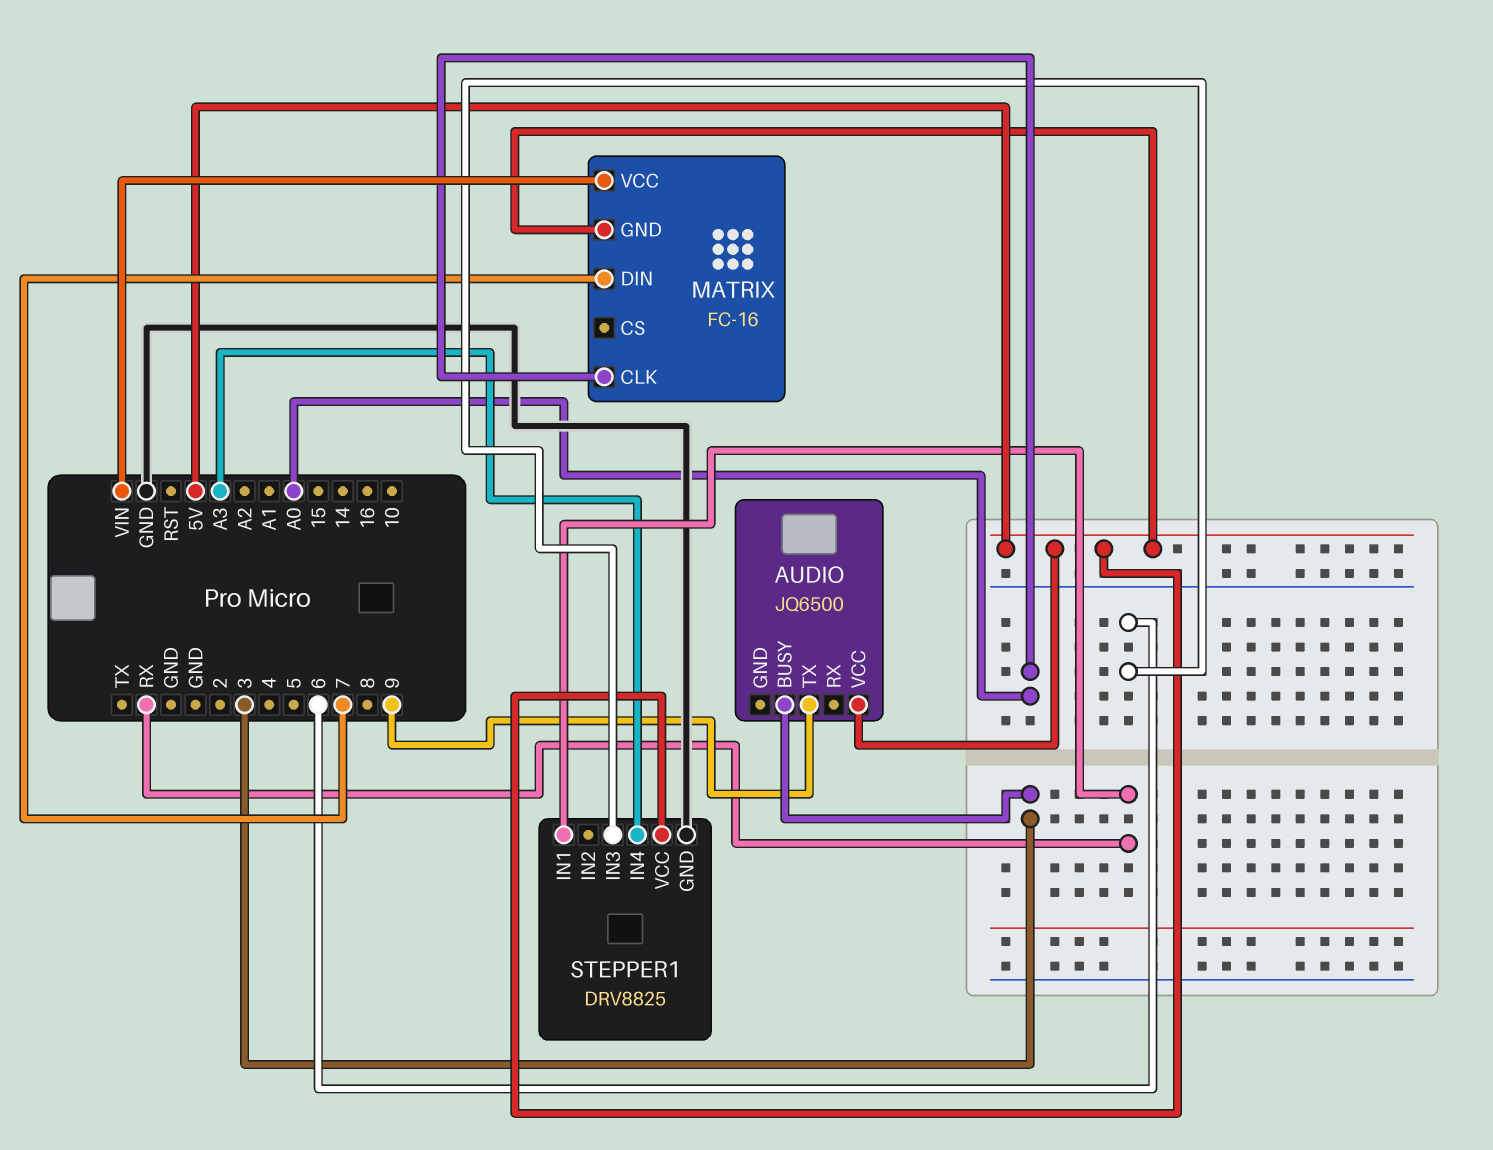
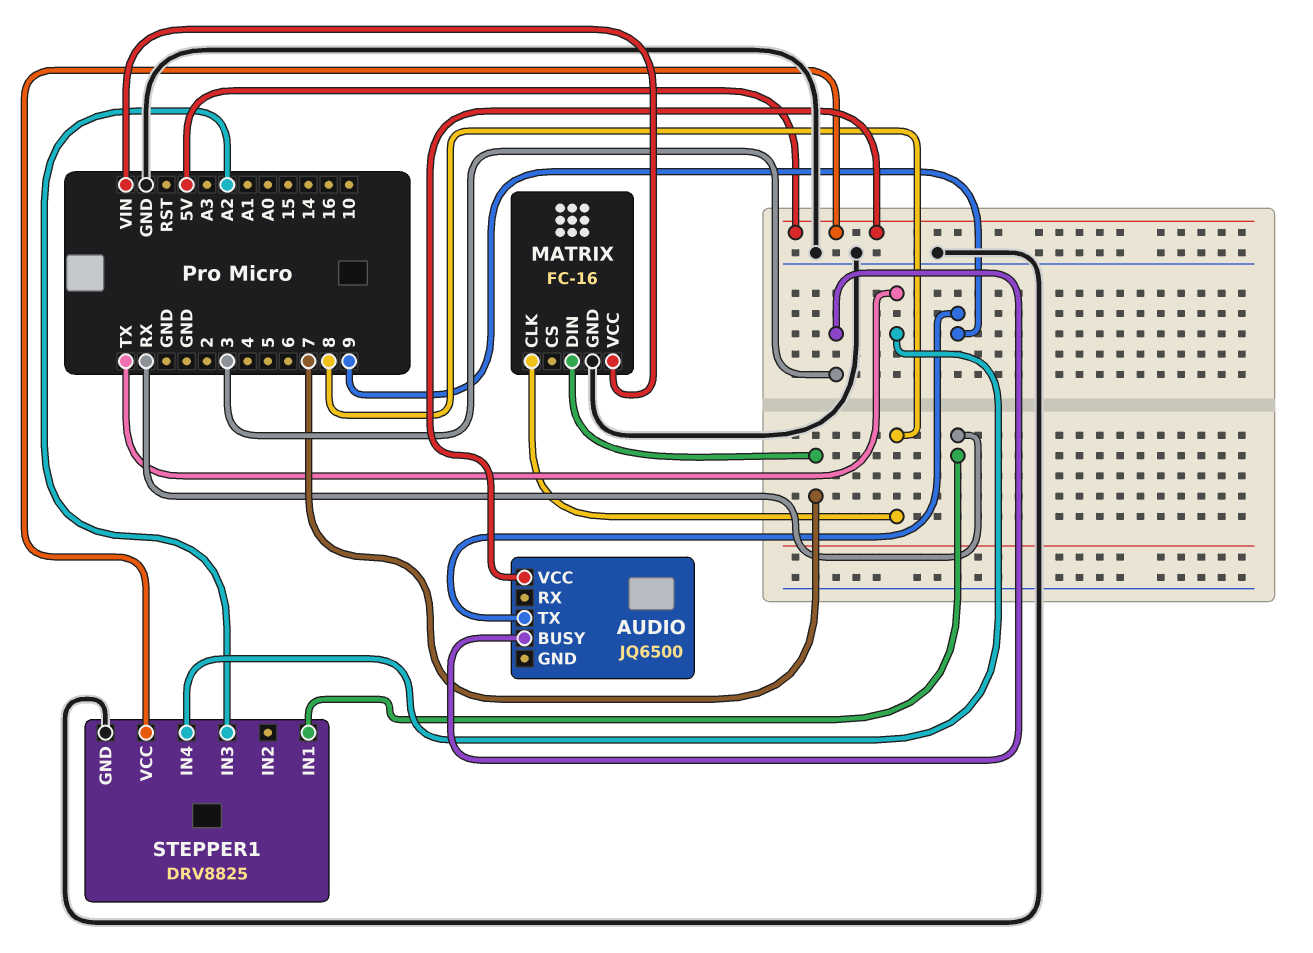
MATRIX pin CLK: A0 -> 8
MATRIX pin GND: 5V -> GND
STEPPER1 pin IN3: 6 -> A2
STEPPER1 pin IN4: A3 -> TX

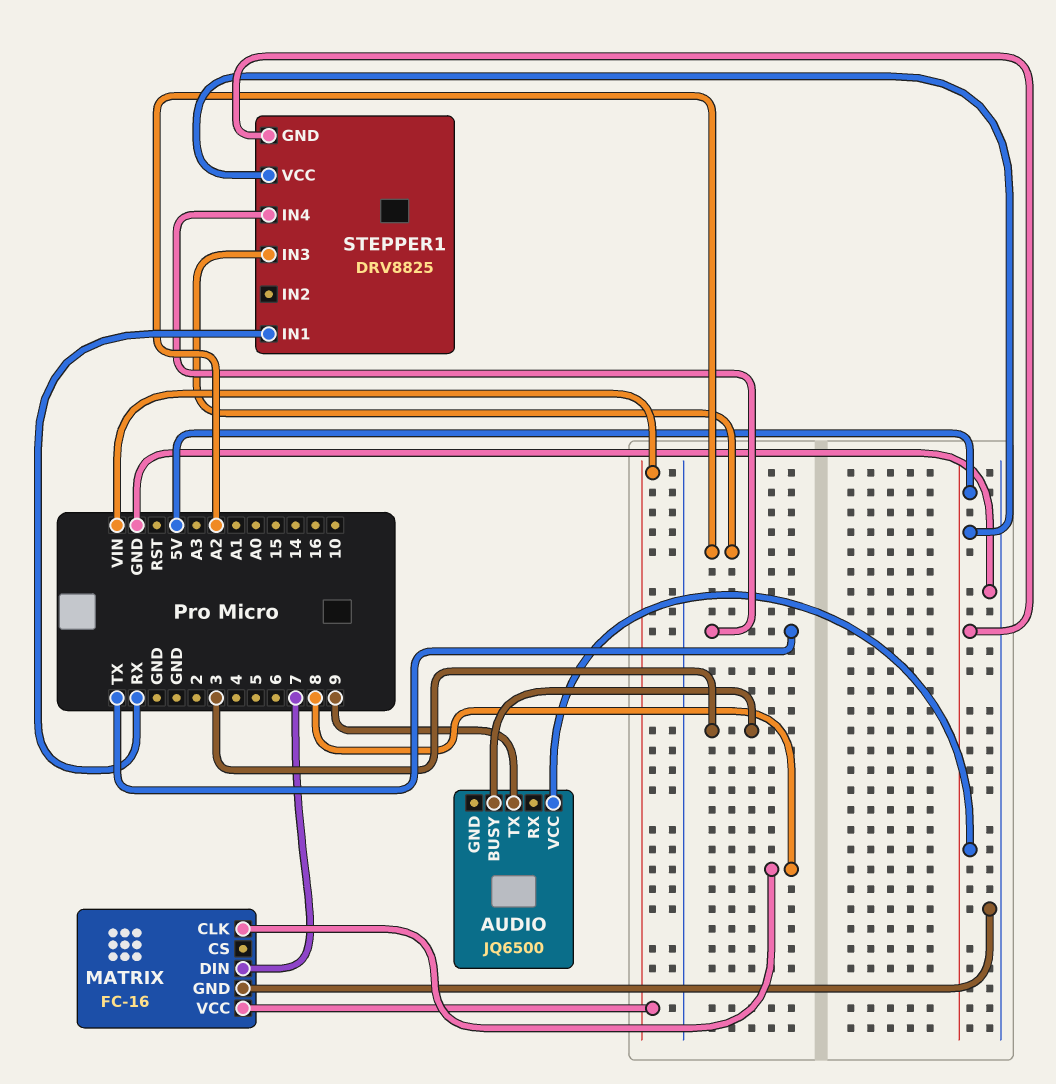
STEPPER1 pin GND: GND -> 5V

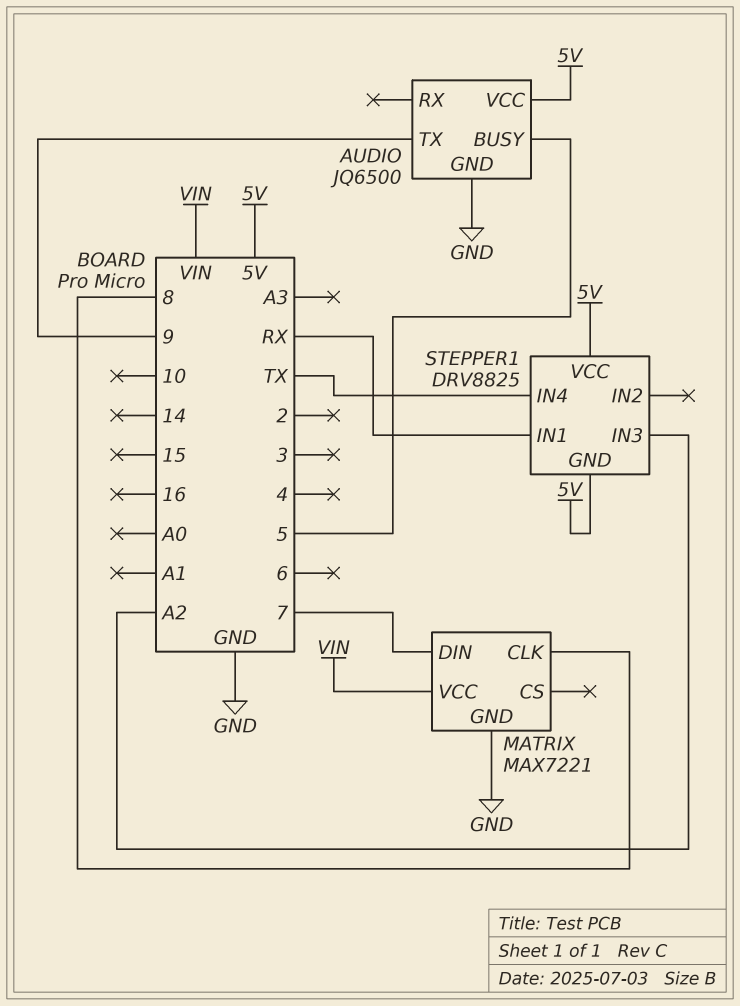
AUDIO pin BUSY: 3 -> 5
AUDIO pin GND: none -> GND
MATRIX: FC-16 -> MAX7221

